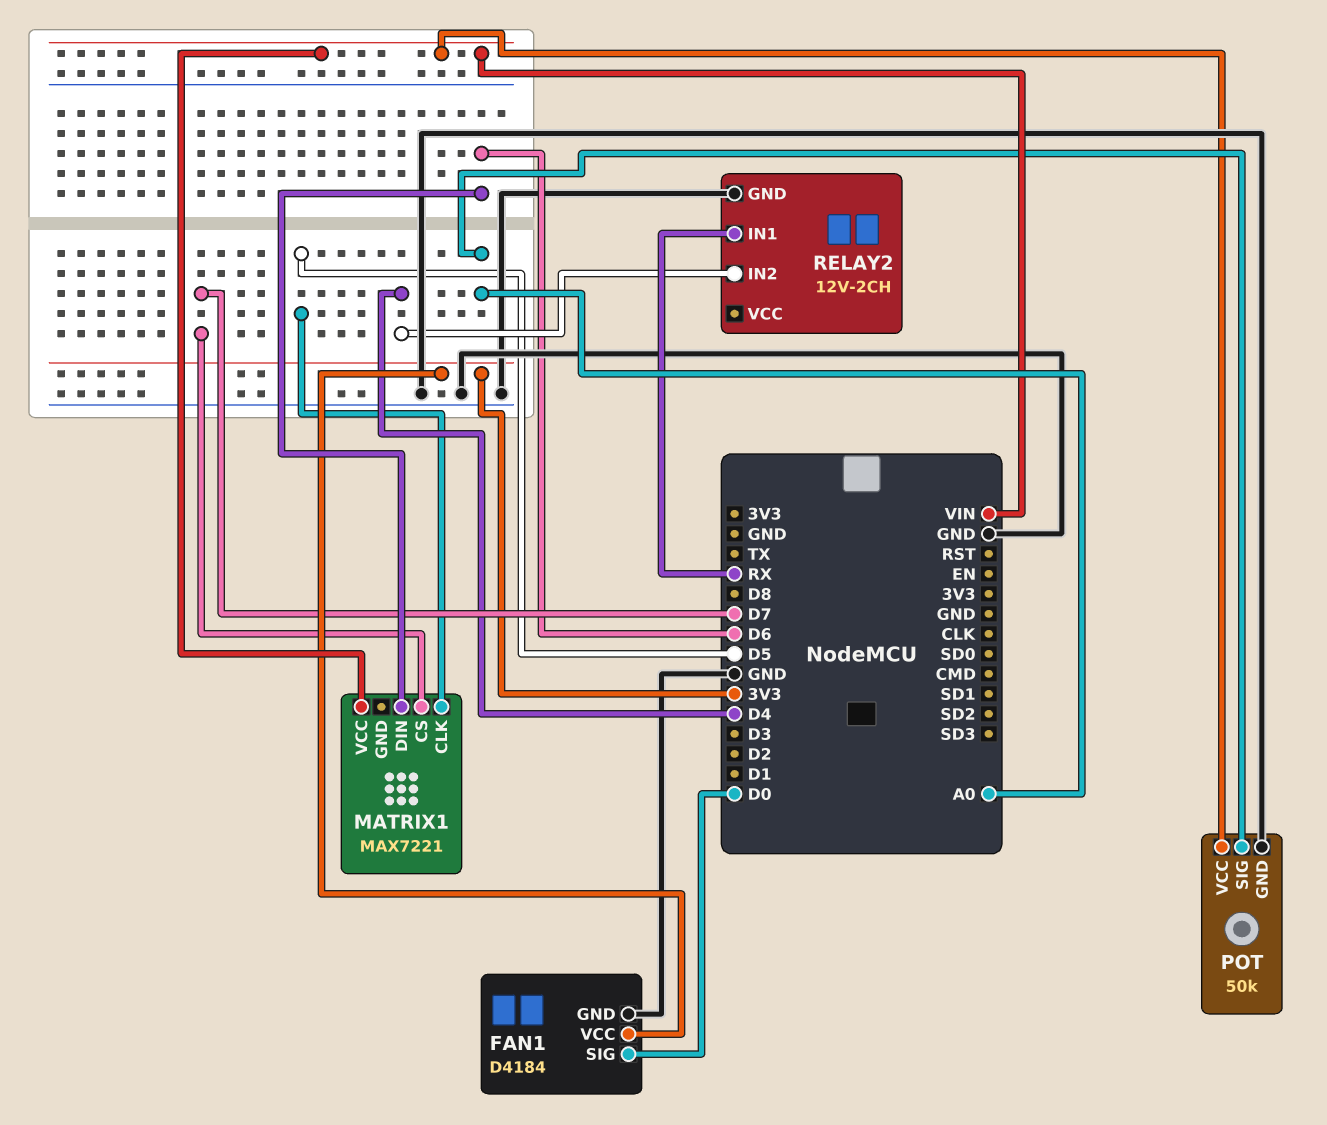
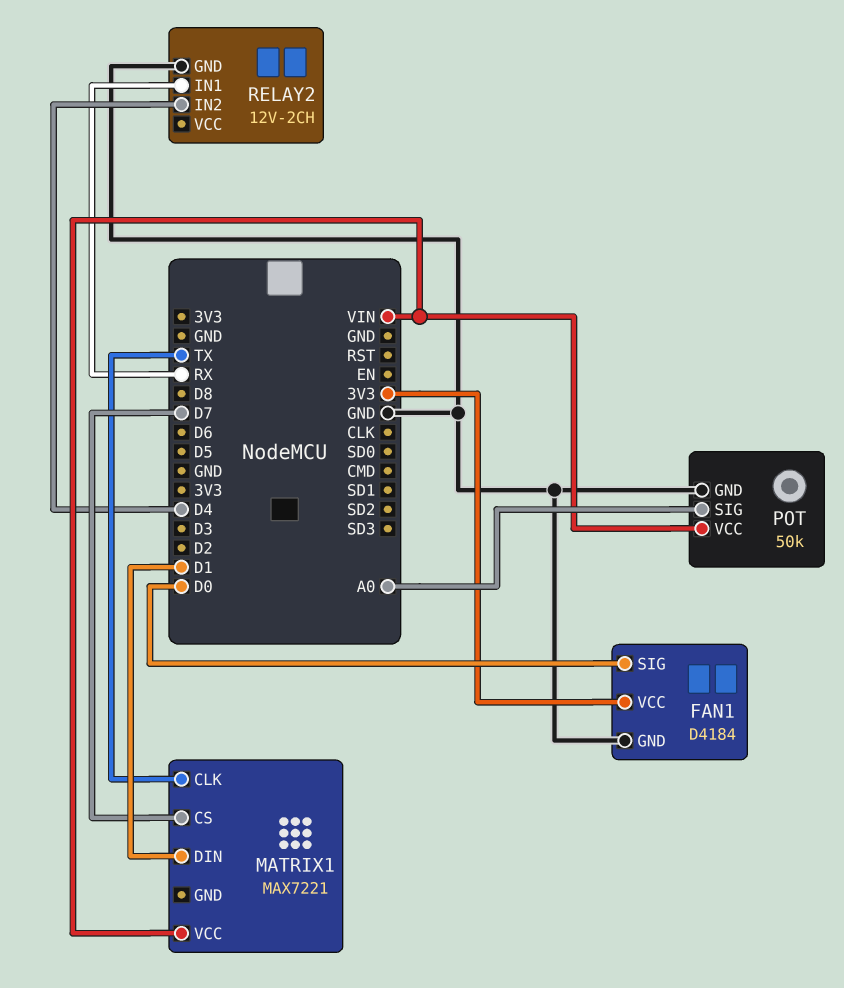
MATRIX1 pin CLK: D5 -> TX
MATRIX1 pin DIN: D6 -> D1

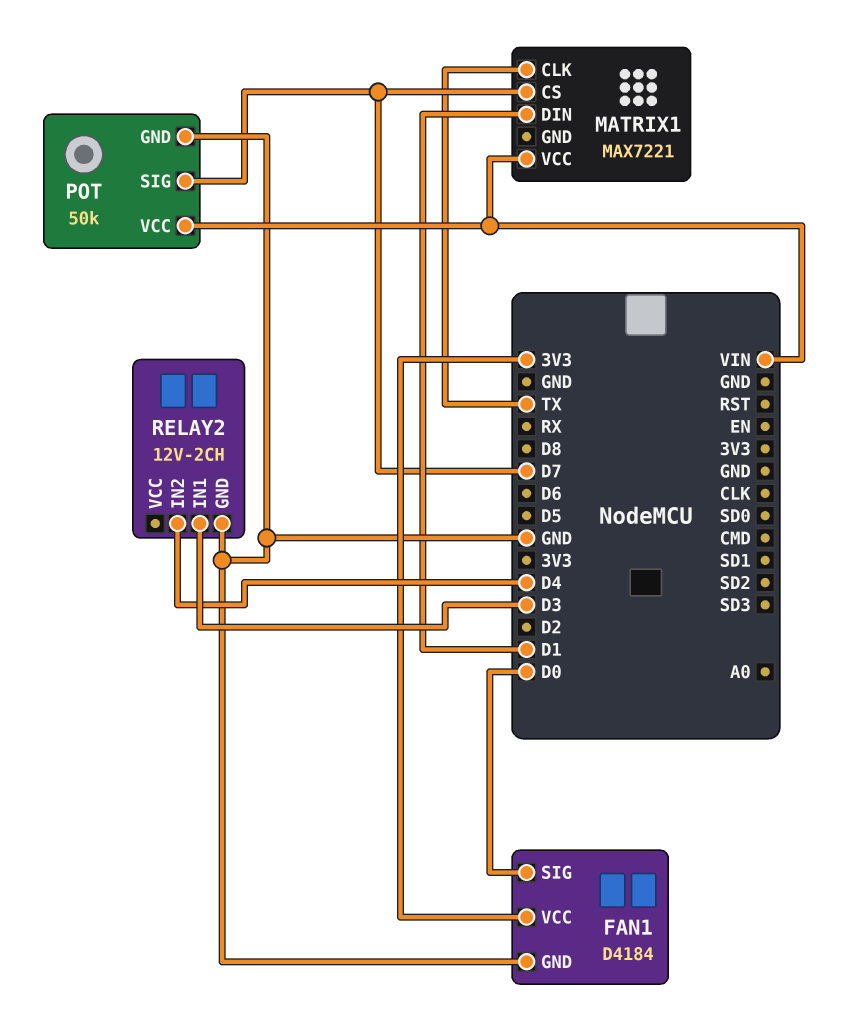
POT pin SIG: A0 -> D7
RELAY2 pin IN1: RX -> D3

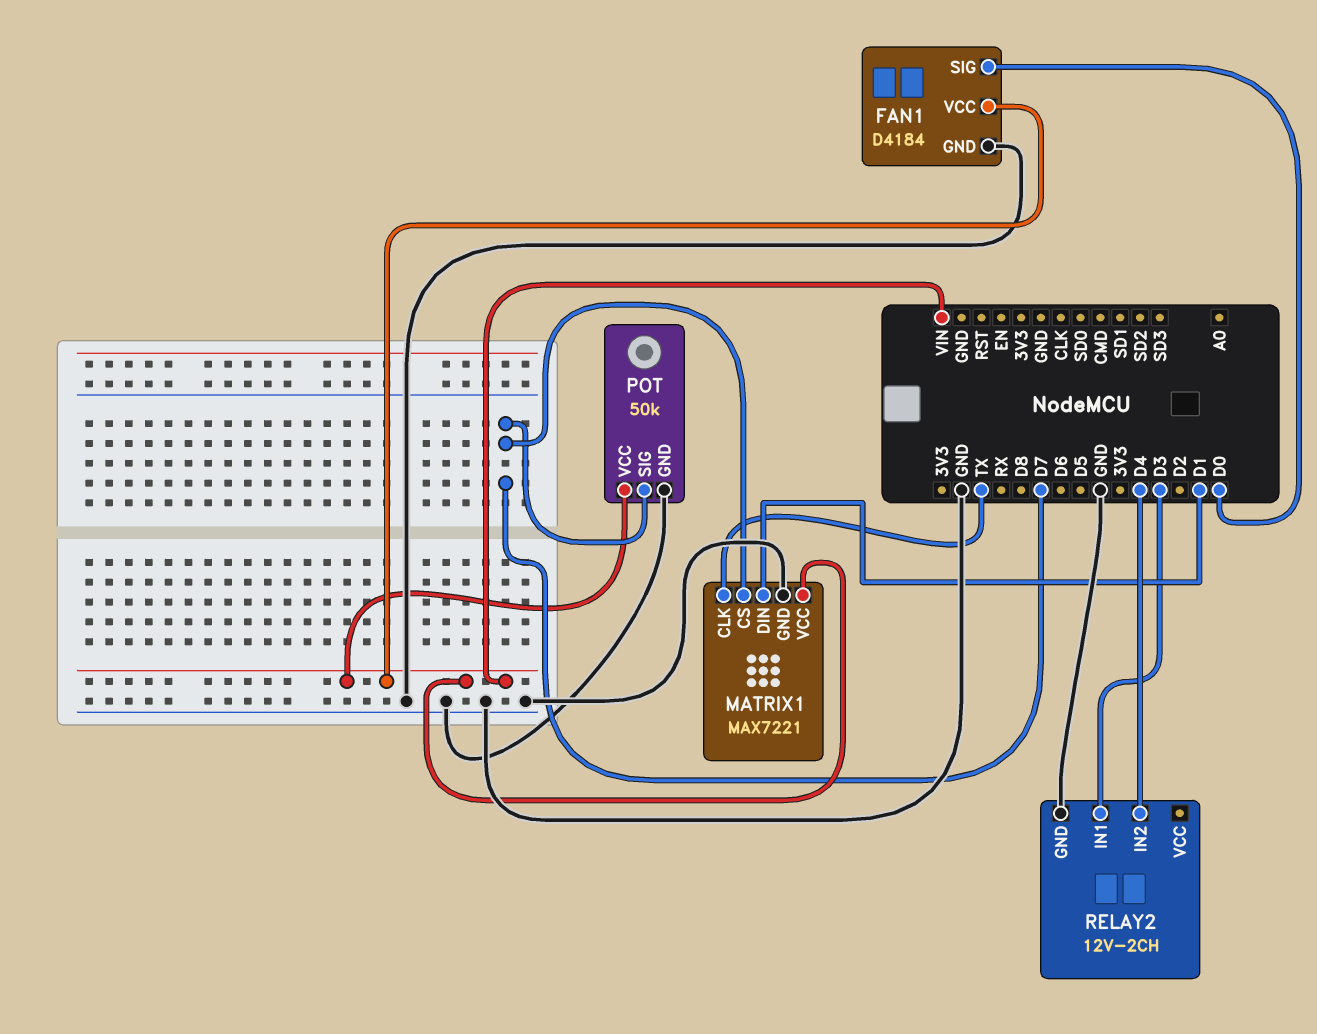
FAN1 pin VCC: 3V3 -> VIN
MATRIX1 pin GND: none -> GND

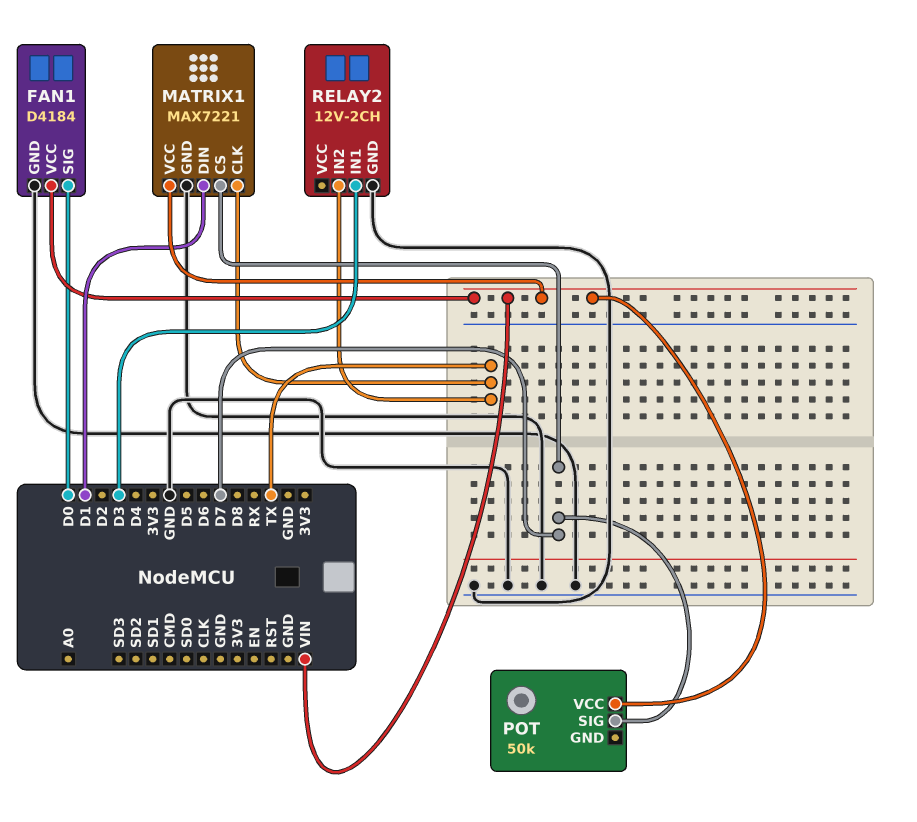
POT pin GND: GND -> none
RELAY2 pin IN2: D4 -> TX

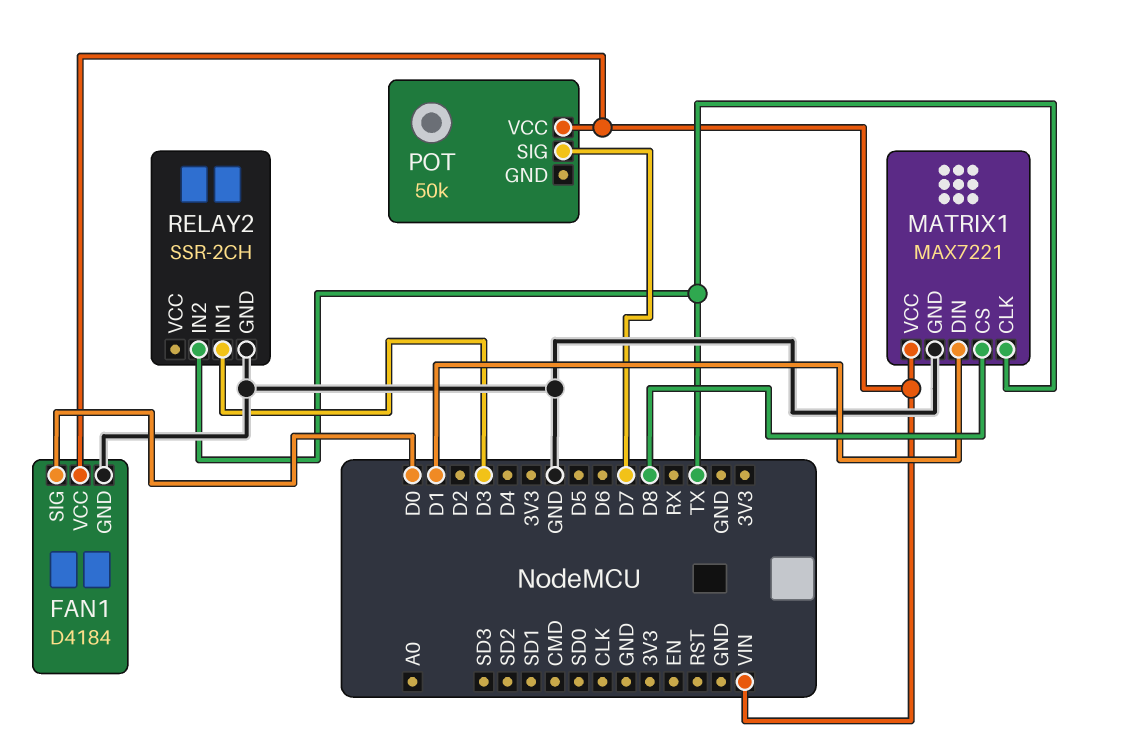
MATRIX1 pin CS: D7 -> D8
RELAY2: 12V-2CH -> SSR-2CH

